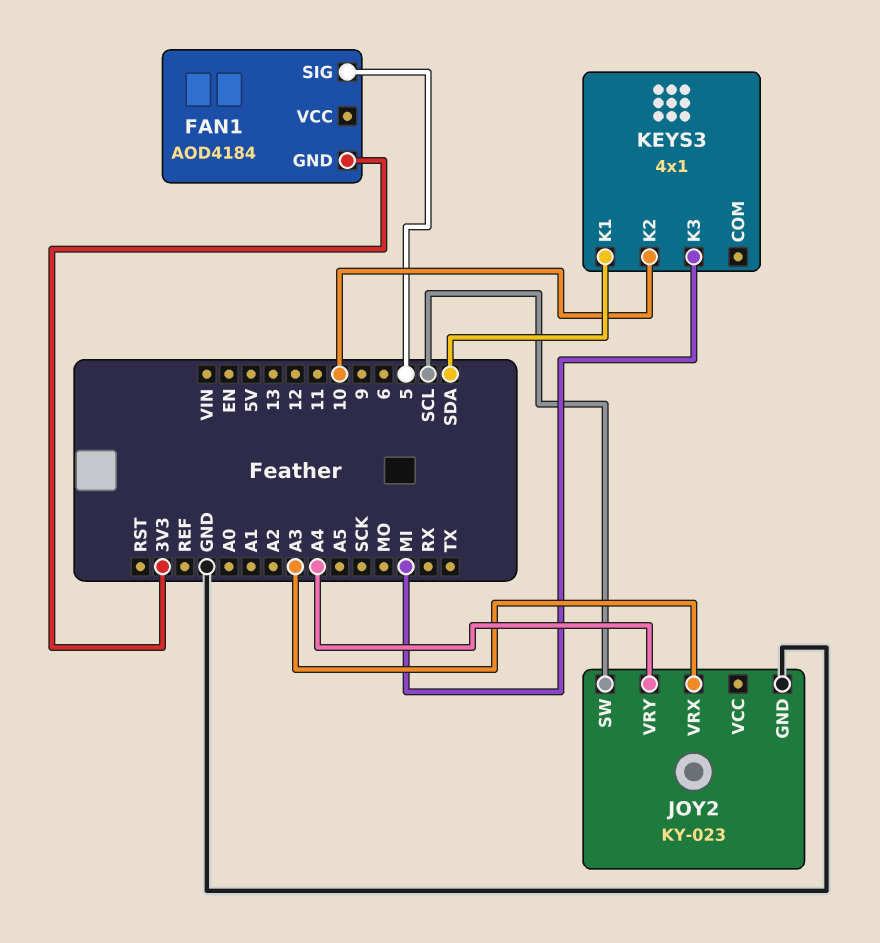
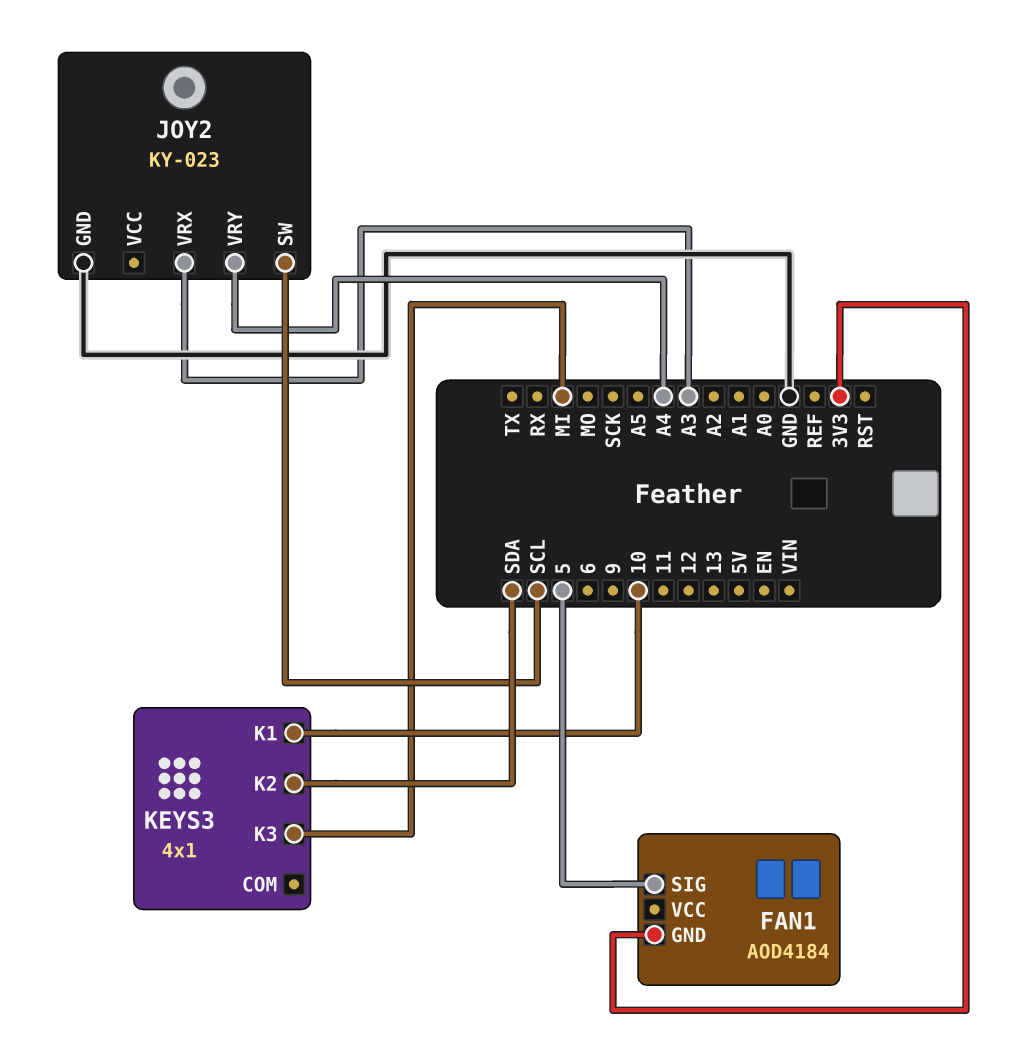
KEYS3 pin K1: SDA -> 10
KEYS3 pin K2: 10 -> SDA

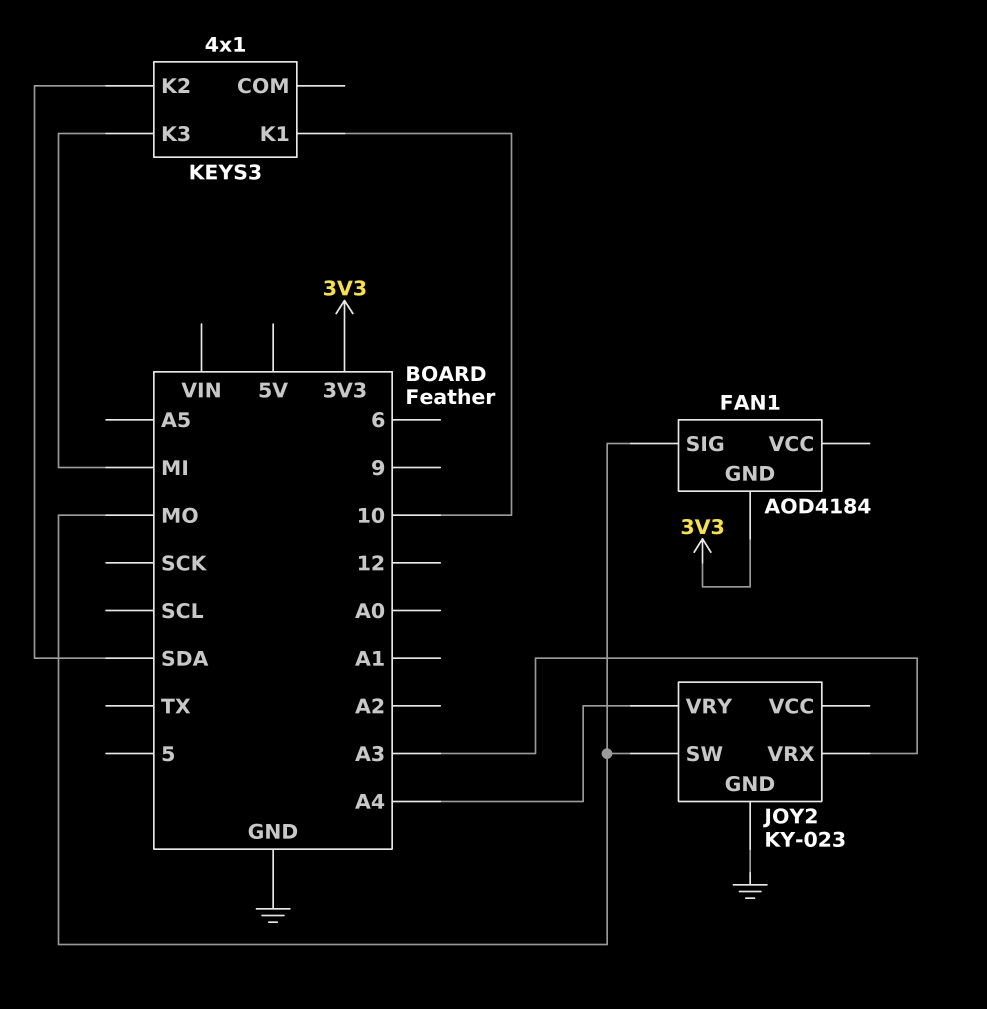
FAN1 pin SIG: 5 -> MO
JOY2 pin SW: SCL -> MO

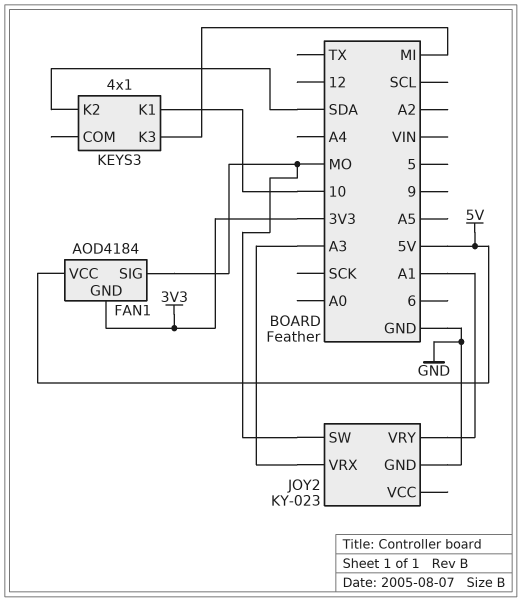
FAN1 pin VCC: none -> 5V
JOY2 pin VRY: A4 -> A1

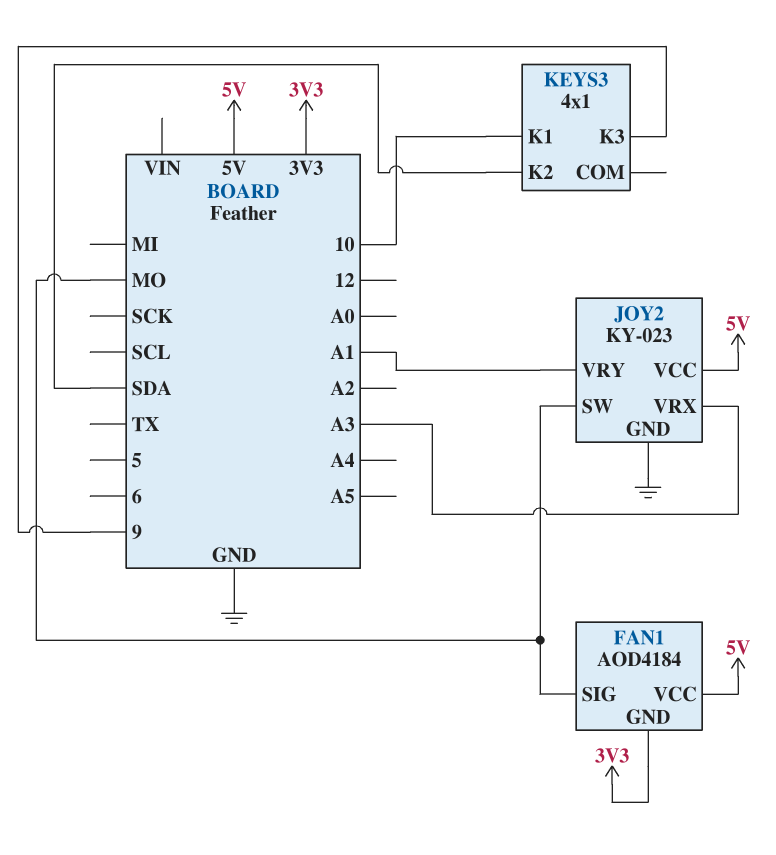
JOY2 pin VCC: none -> 5V
KEYS3 pin K3: MI -> 9

